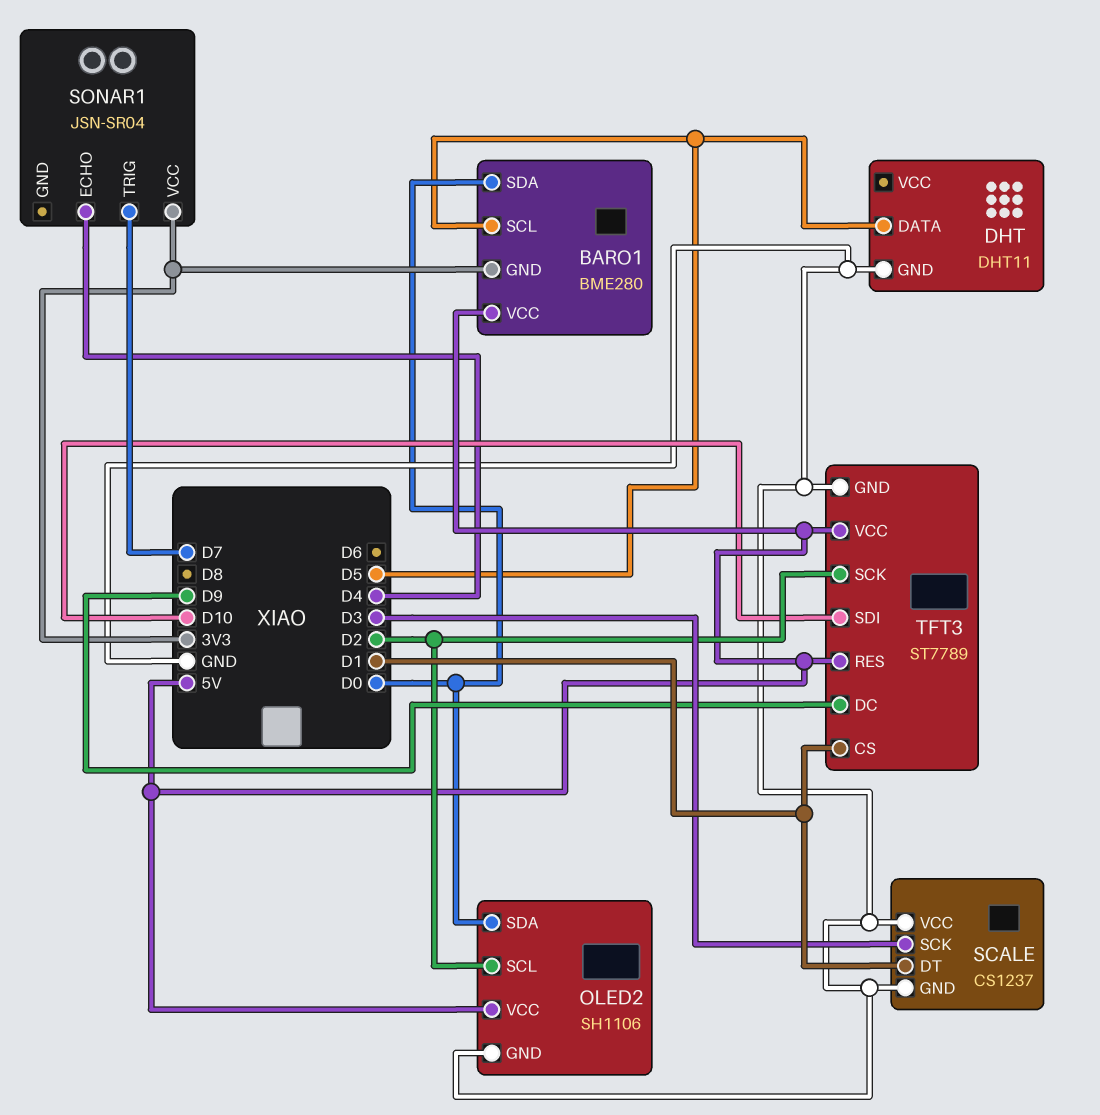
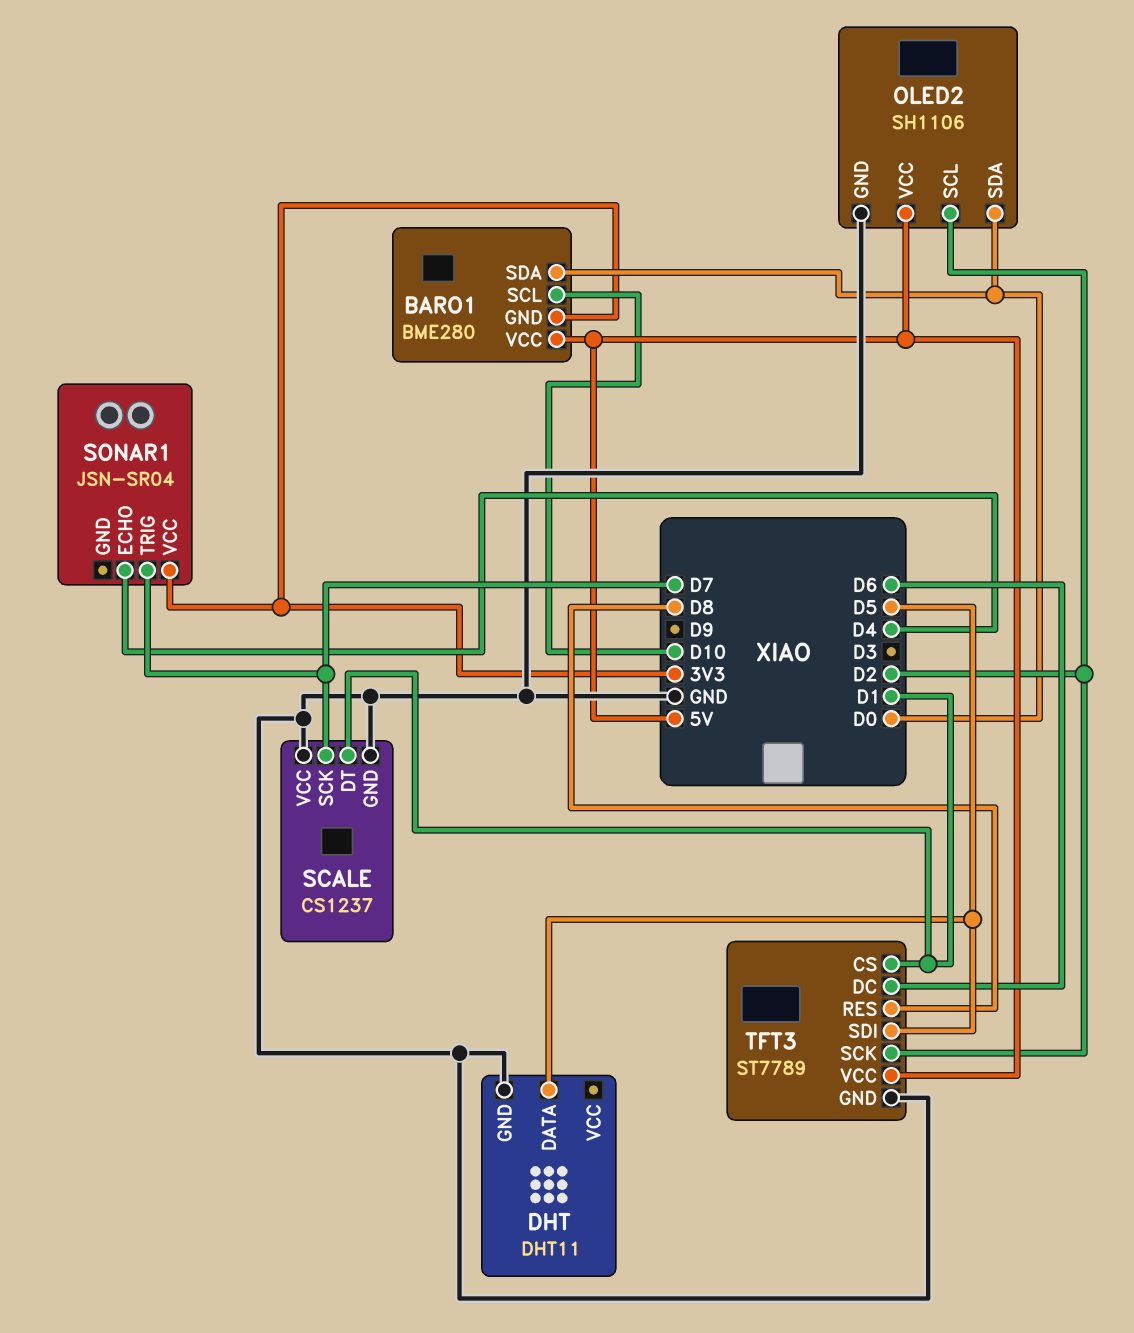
BARO1 pin SCL: D5 -> D10
SCALE pin SCK: D3 -> D7
TFT3 pin DC: D9 -> D6
TFT3 pin RES: 5V -> D8
TFT3 pin SDI: D10 -> D5

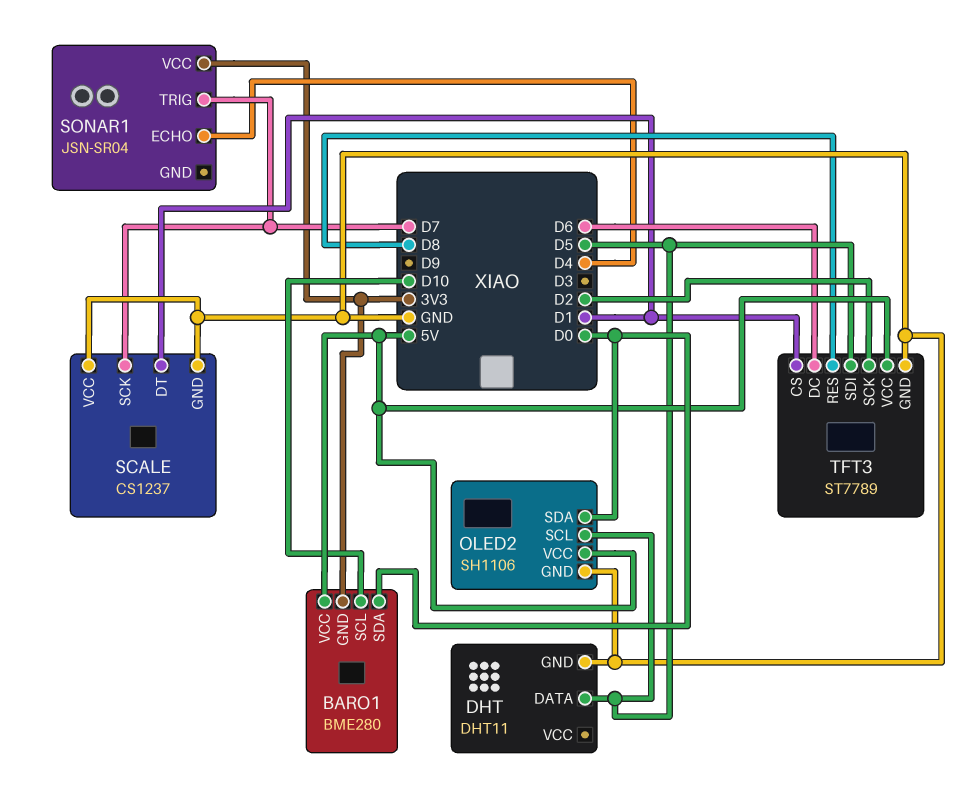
OLED2 pin SCL: D2 -> D5

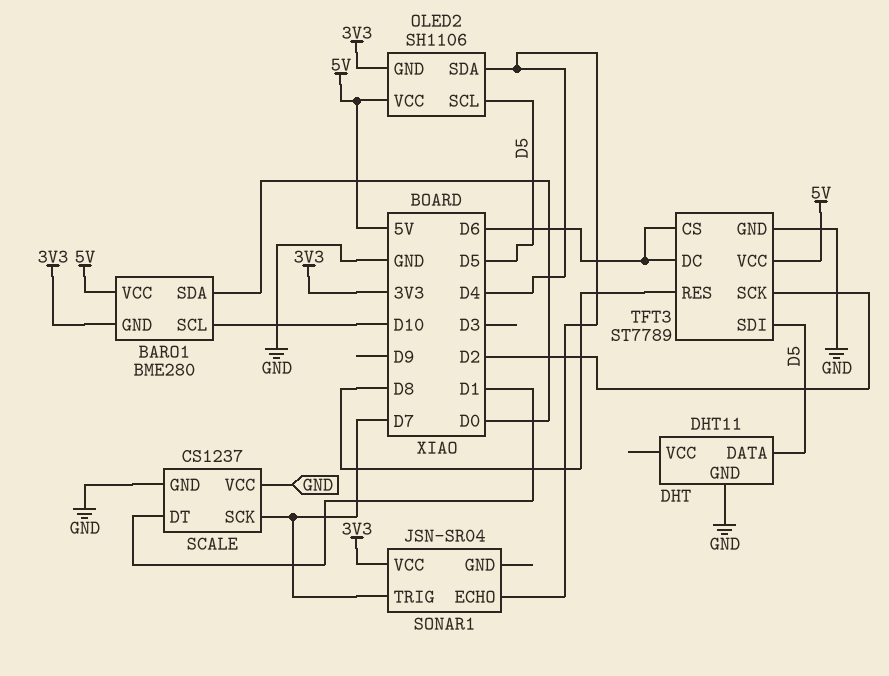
OLED2 pin GND: GND -> 3V3
OLED2 pin SDA: D0 -> D4
TFT3 pin CS: D1 -> D6

